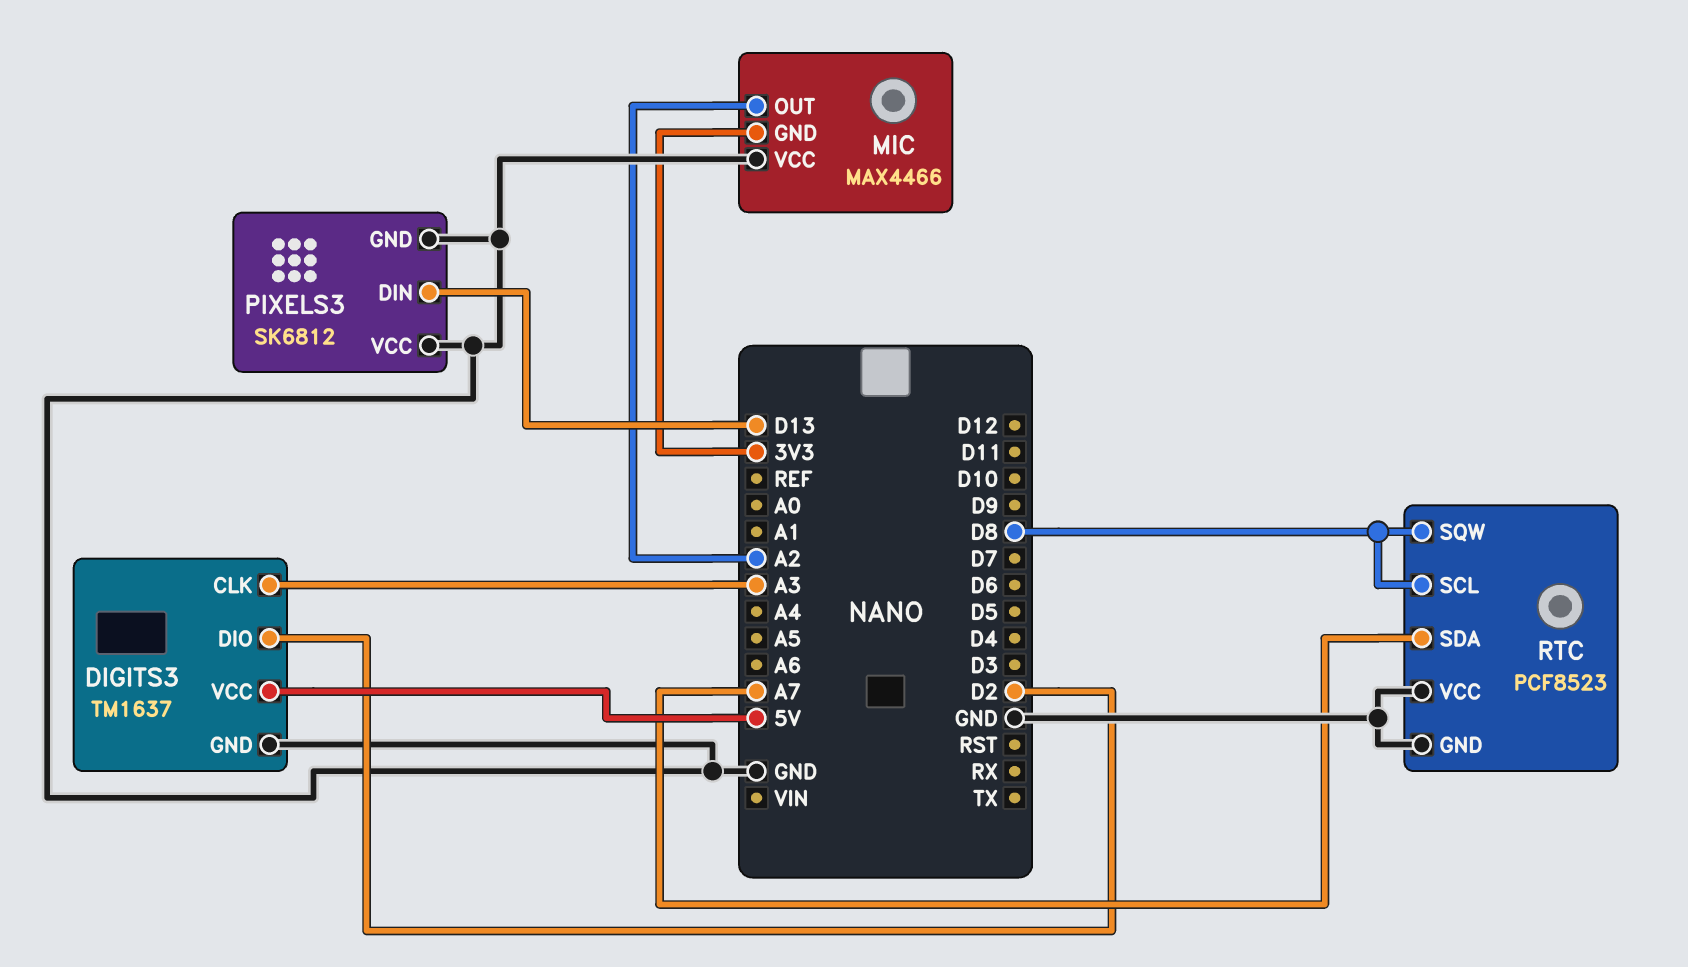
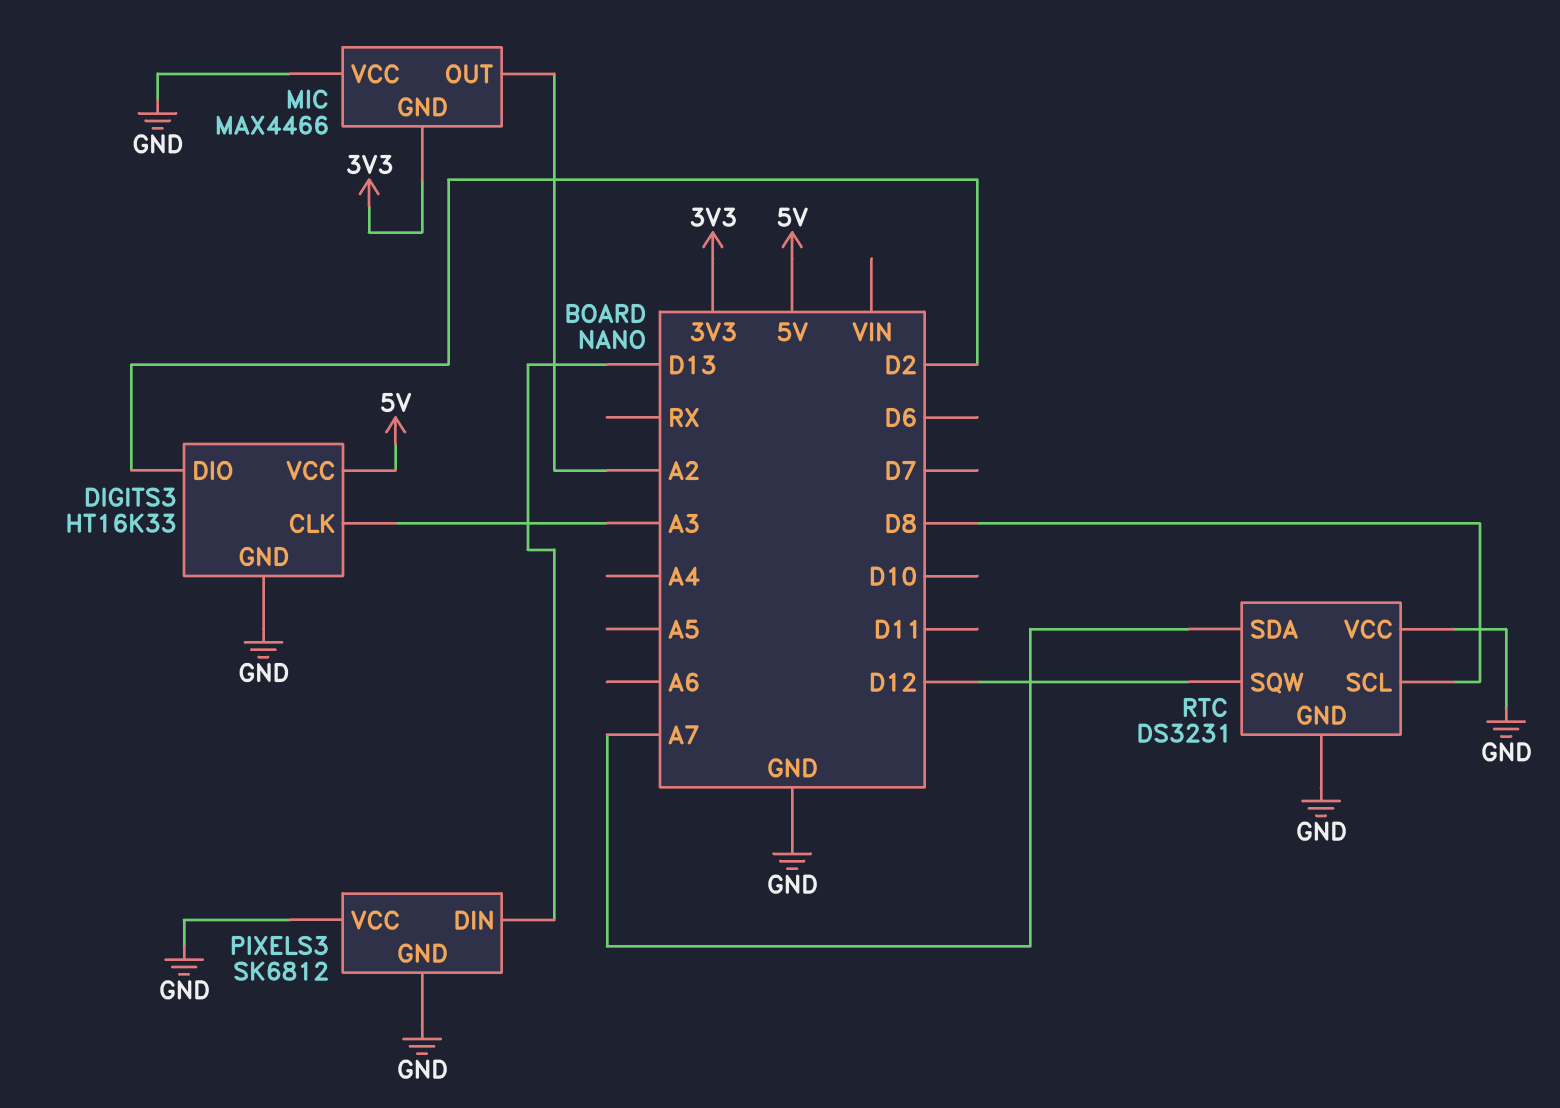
DIGITS3: TM1637 -> HT16K33
RTC: PCF8523 -> DS3231
RTC pin SQW: D8 -> D12

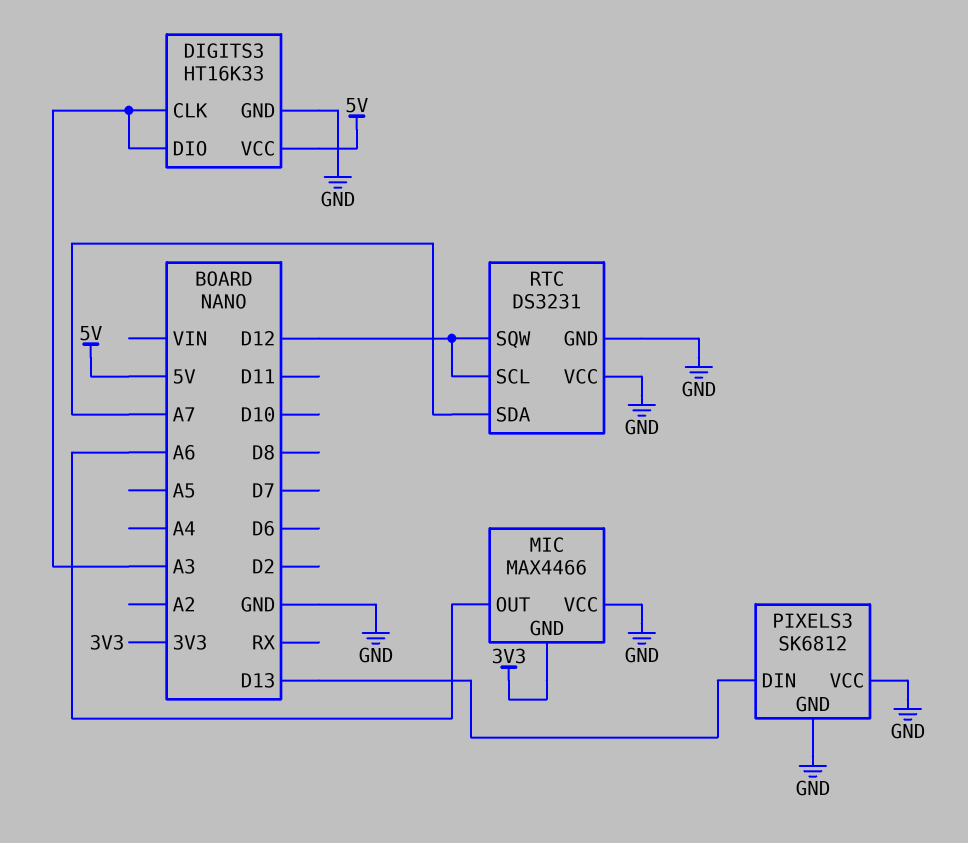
DIGITS3 pin DIO: D2 -> A3
MIC pin OUT: A2 -> A6
RTC pin SCL: D8 -> D12

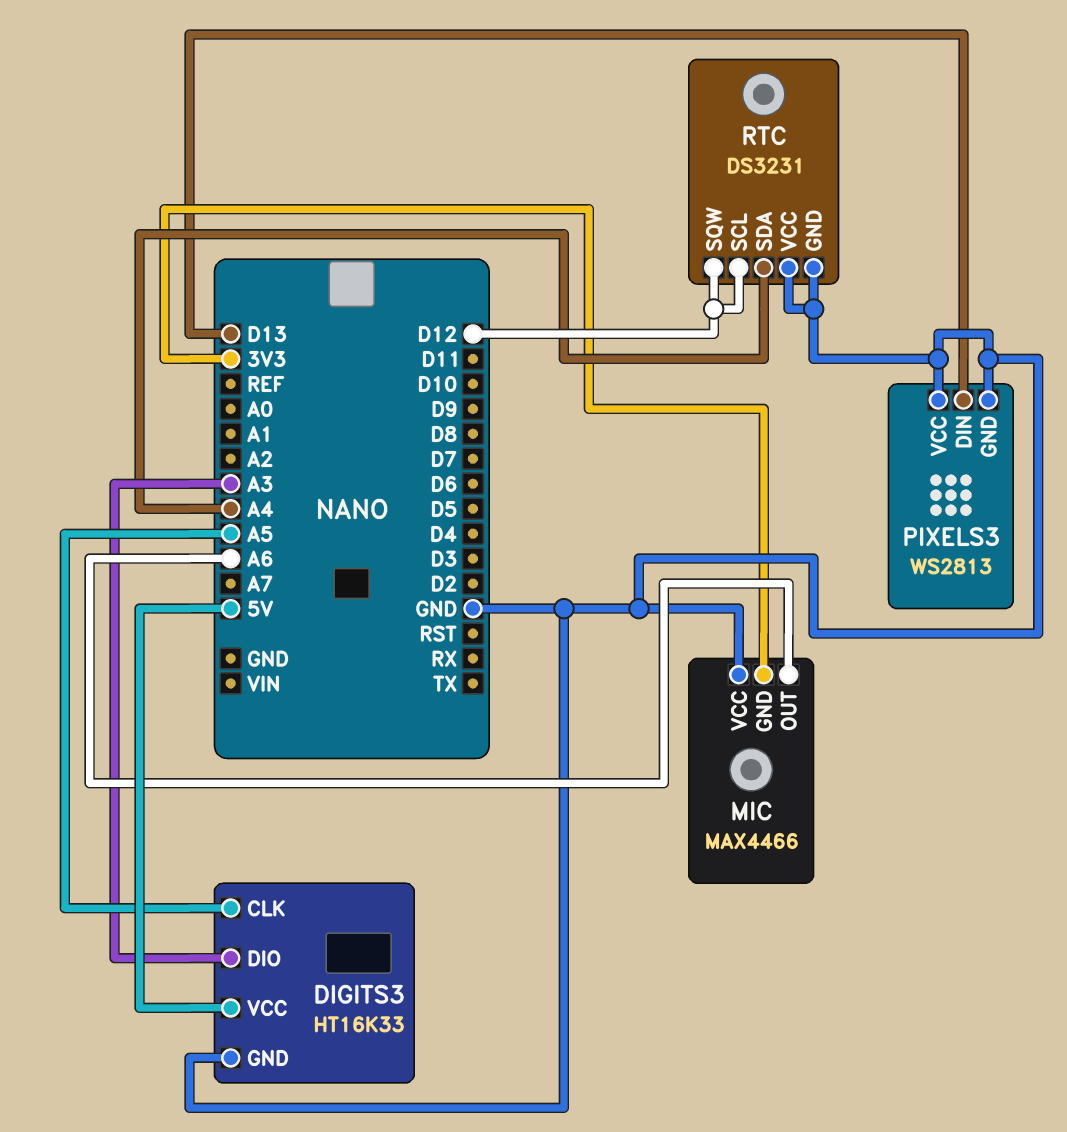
DIGITS3 pin CLK: A3 -> A5
PIXELS3: SK6812 -> WS2813
RTC pin SDA: A7 -> A4

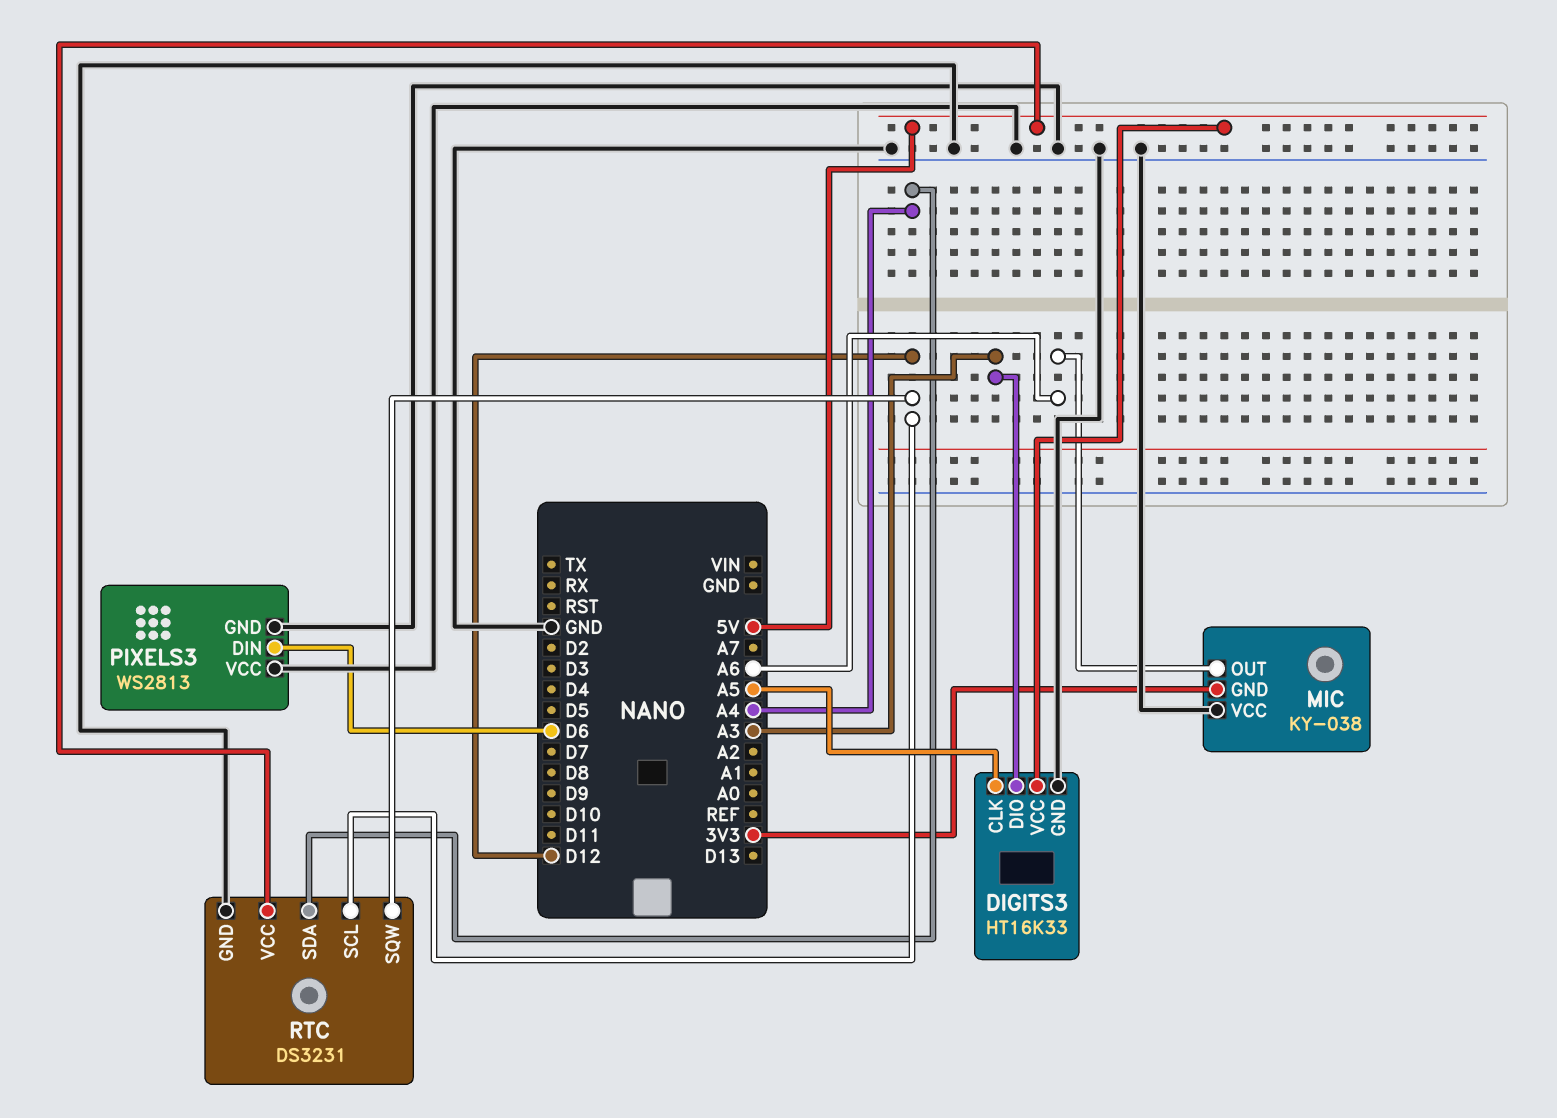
MIC: MAX4466 -> KY-038
PIXELS3 pin DIN: D13 -> D6
RTC pin VCC: GND -> 5V

